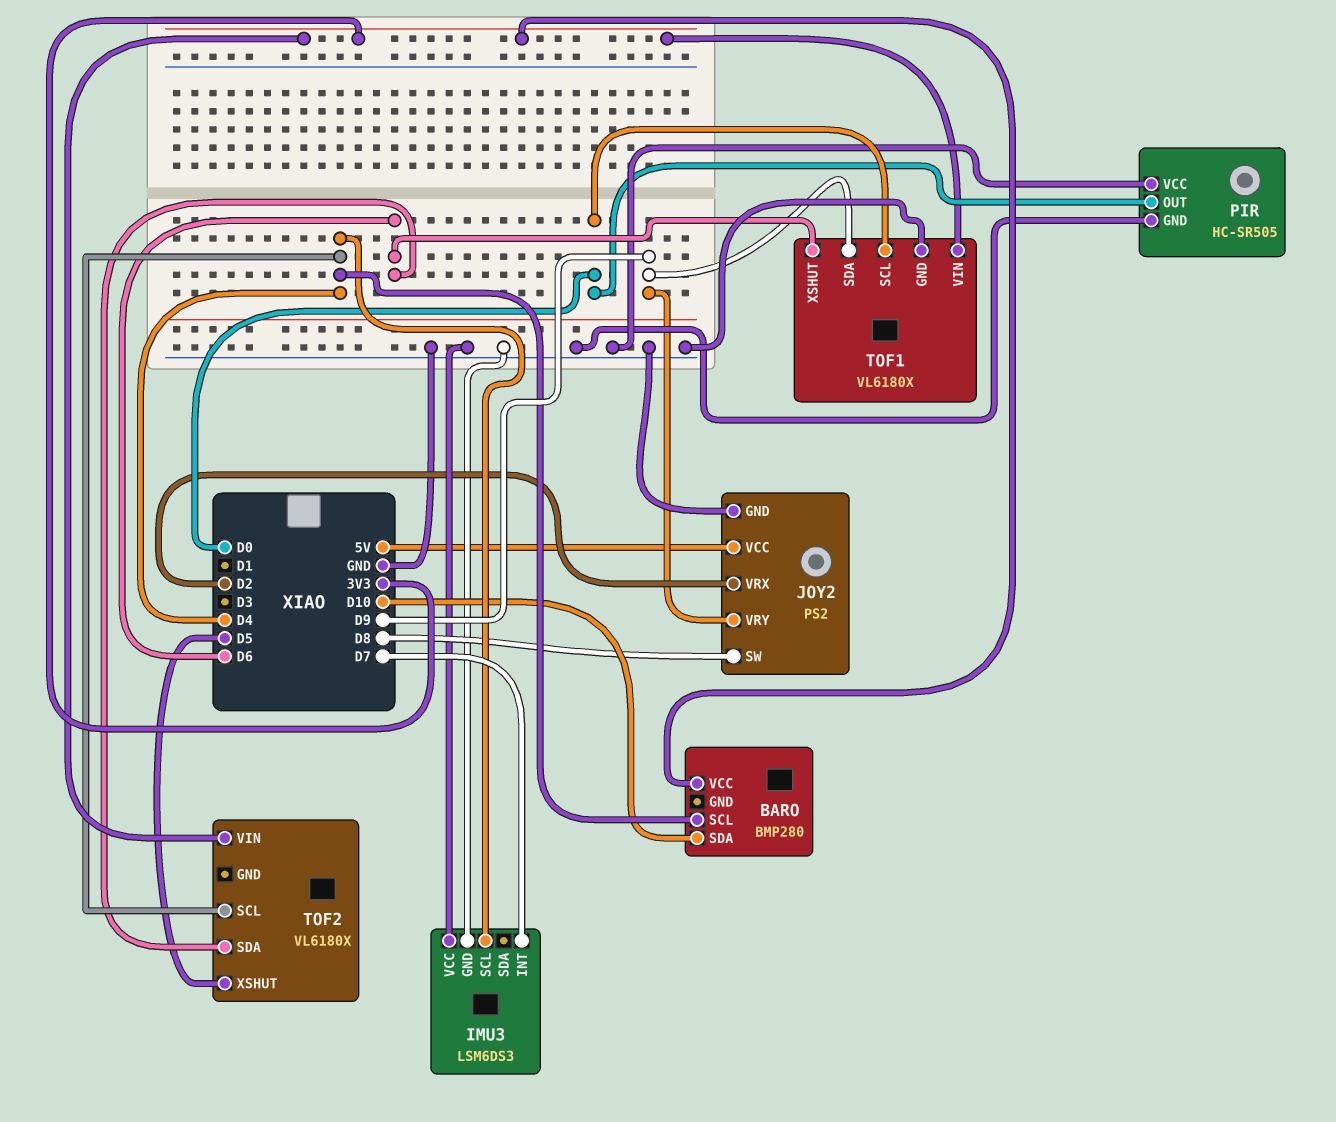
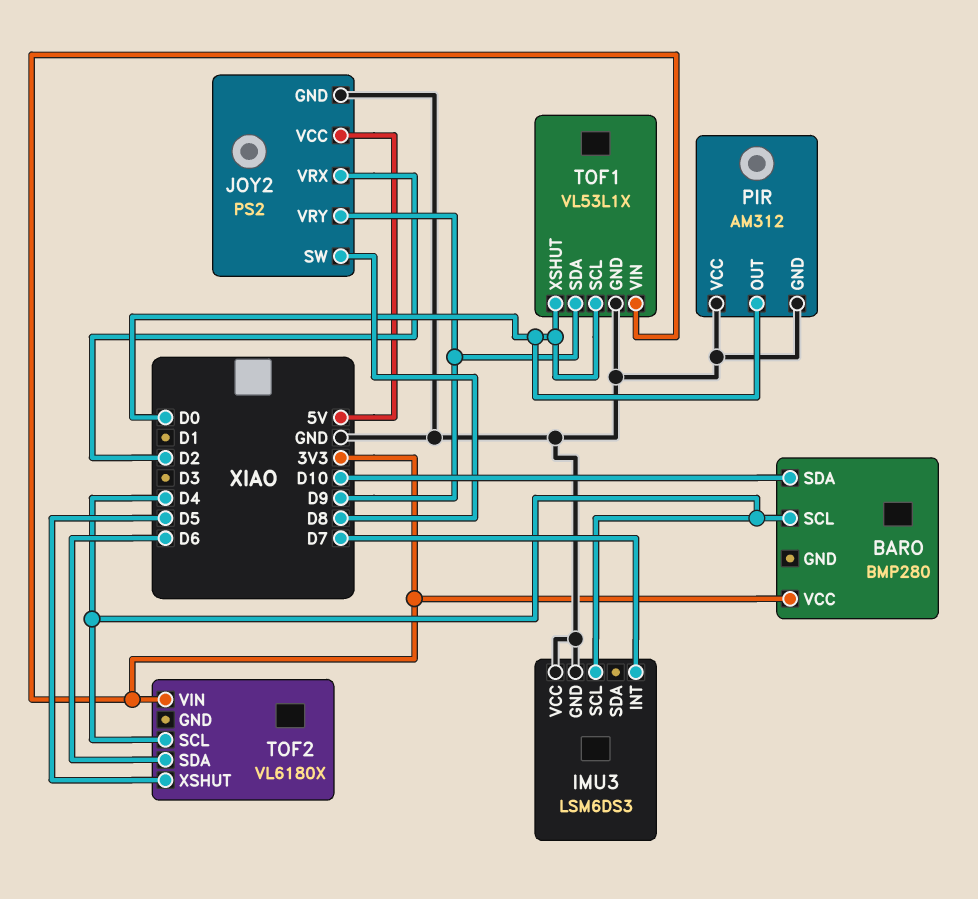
PIR: HC-SR505 -> AM312
TOF1: VL6180X -> VL53L1X
TOF1 pin XSHUT: D6 -> D0

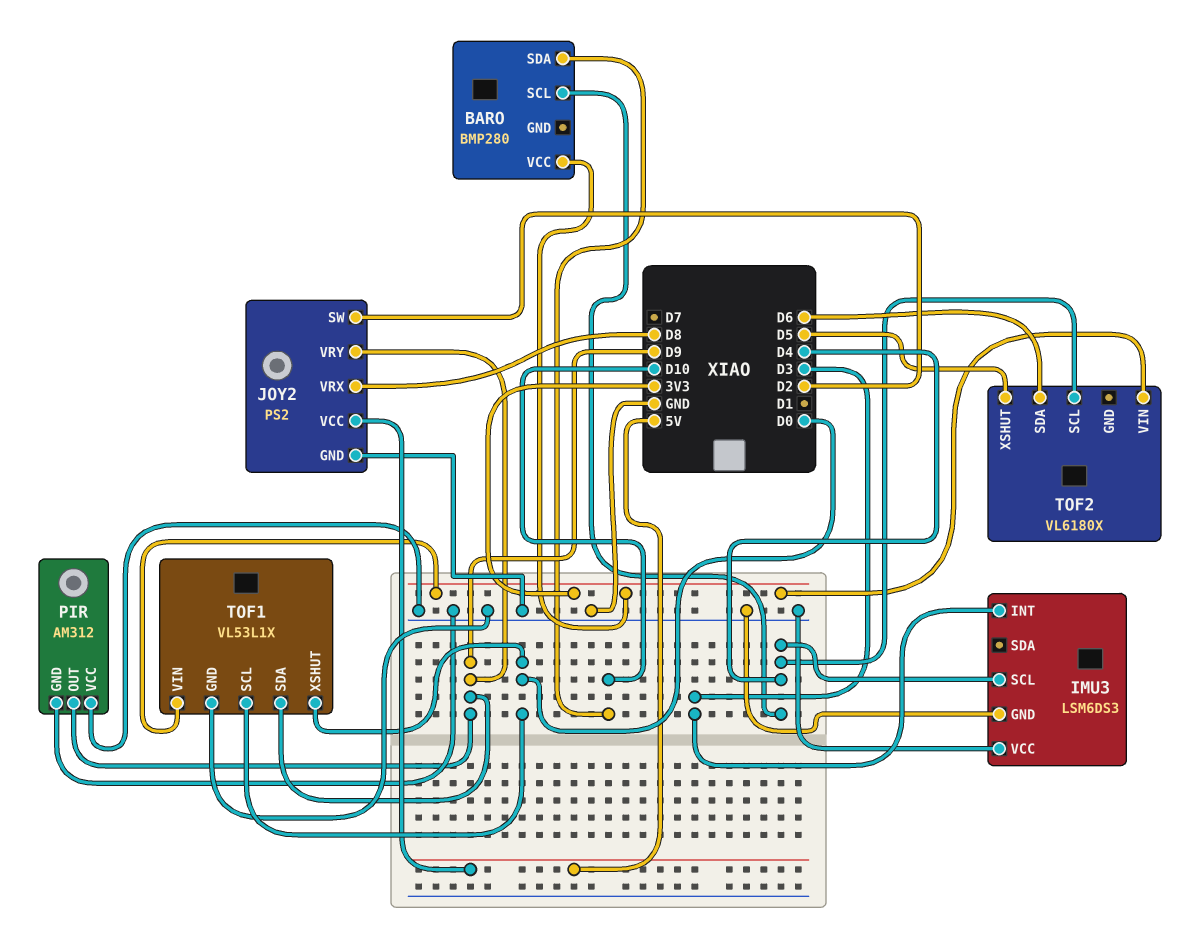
IMU3 pin INT: D7 -> D3
JOY2 pin SW: D8 -> D2
JOY2 pin VRX: D2 -> D8
PIR pin OUT: D0 -> D9

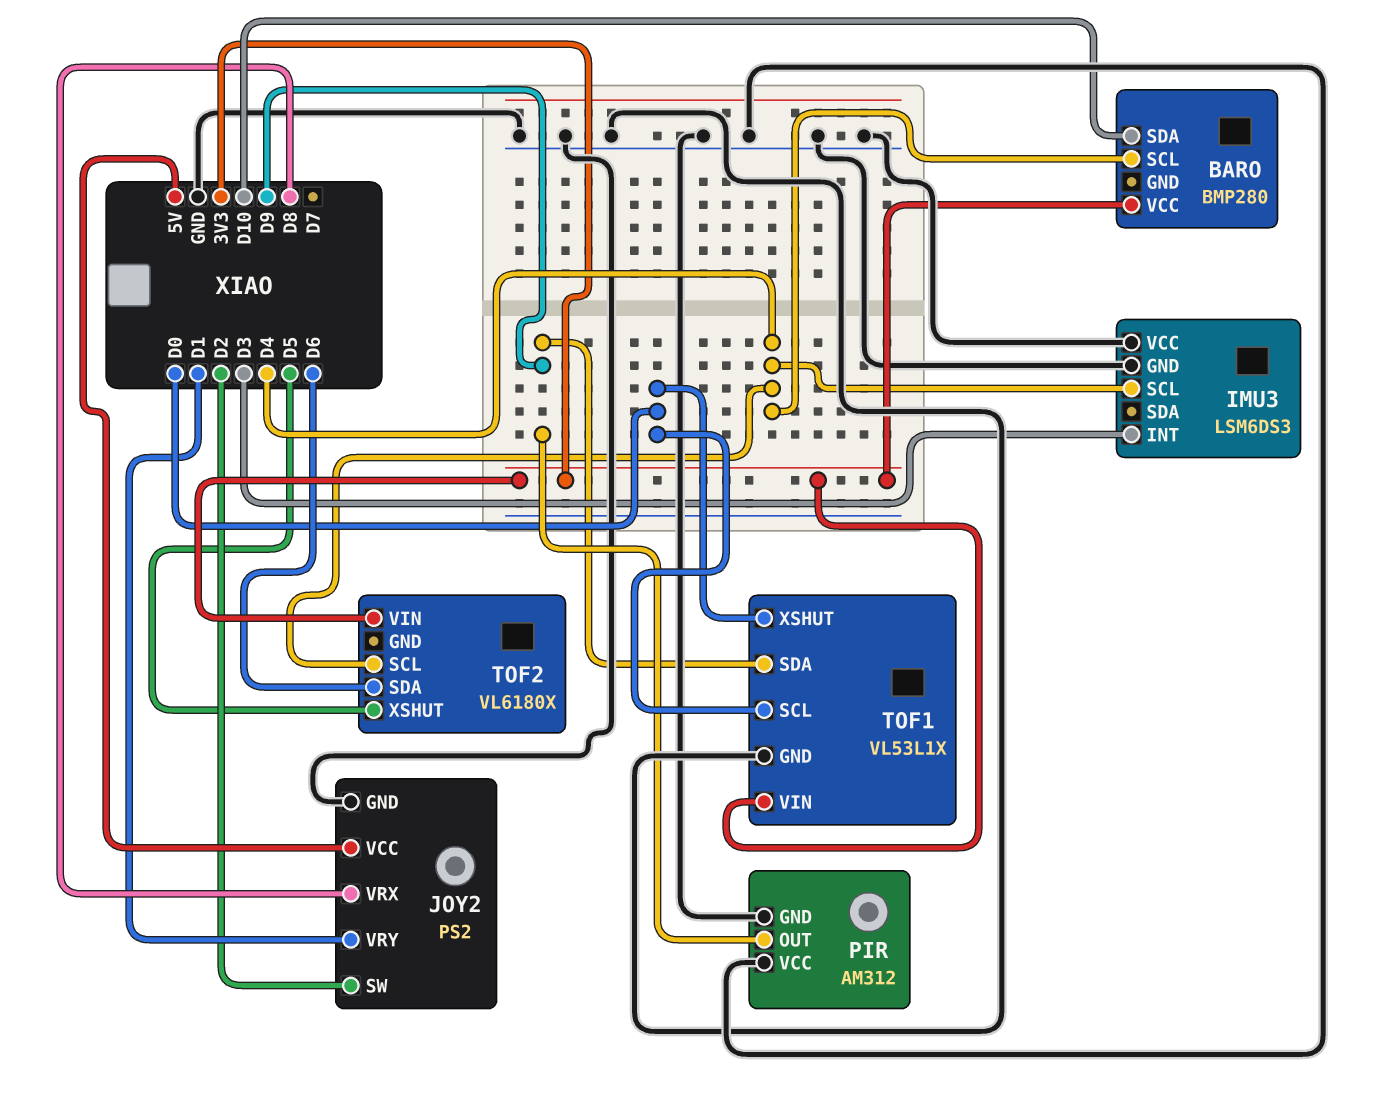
JOY2 pin VRY: D9 -> D1

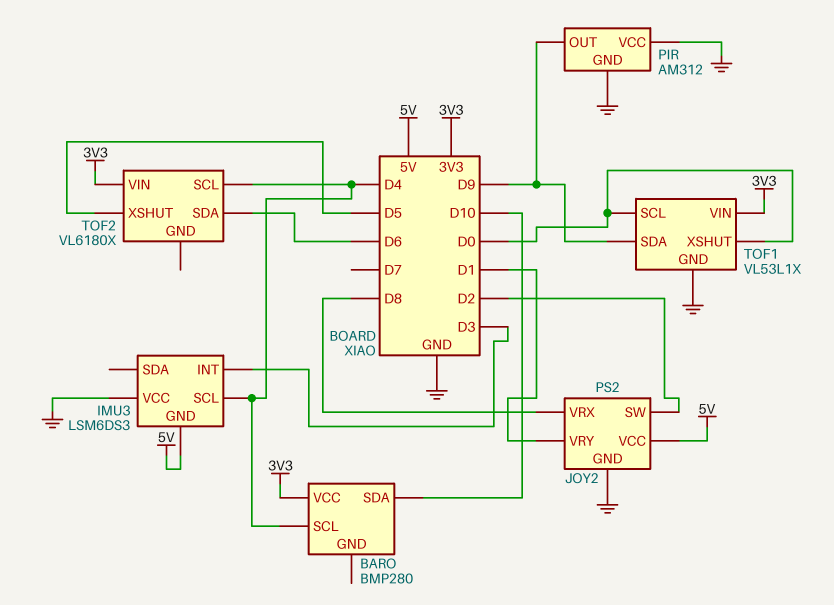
IMU3 pin GND: GND -> 5V

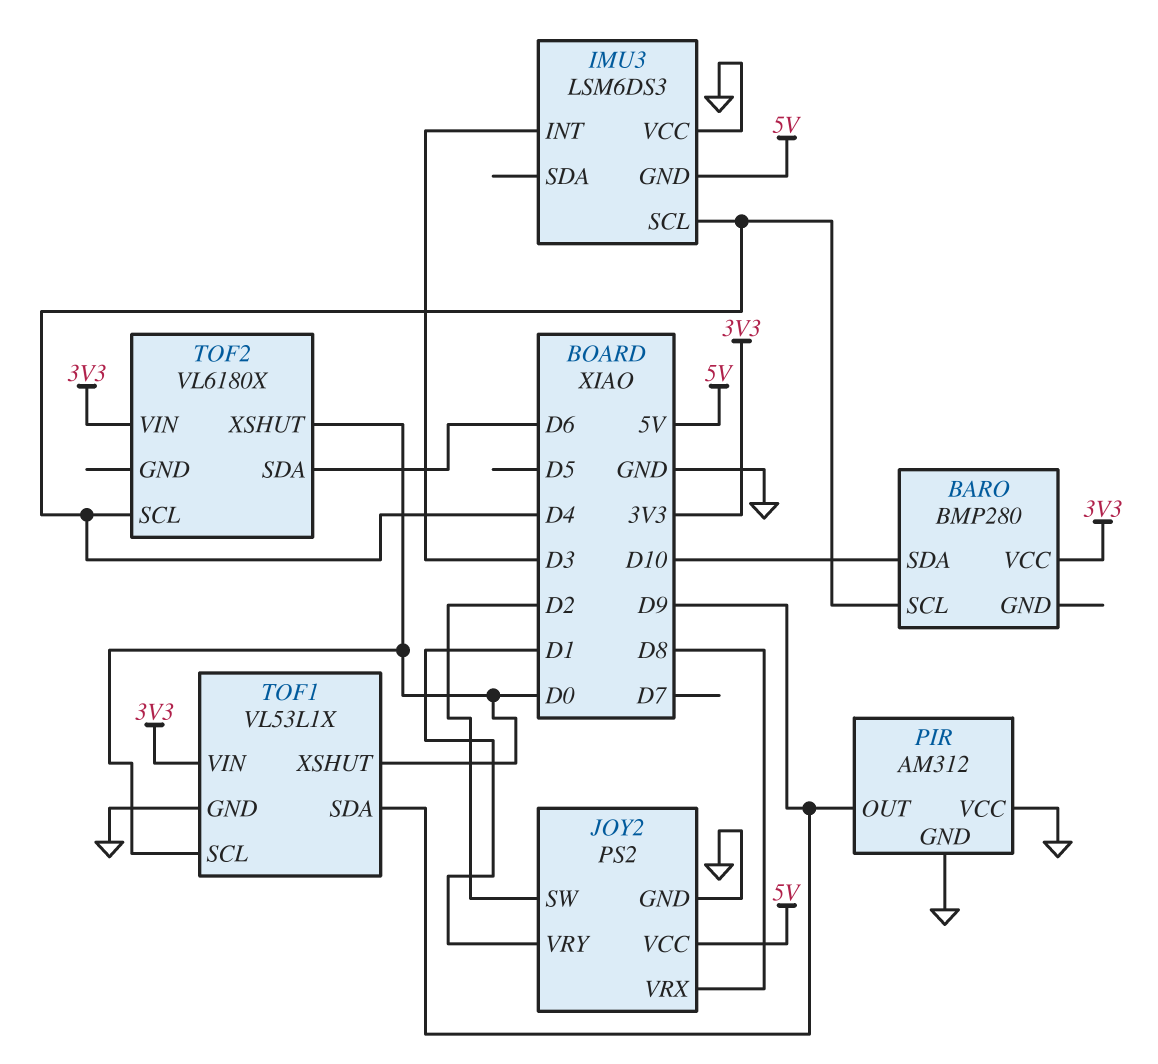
TOF2 pin XSHUT: D5 -> D0

